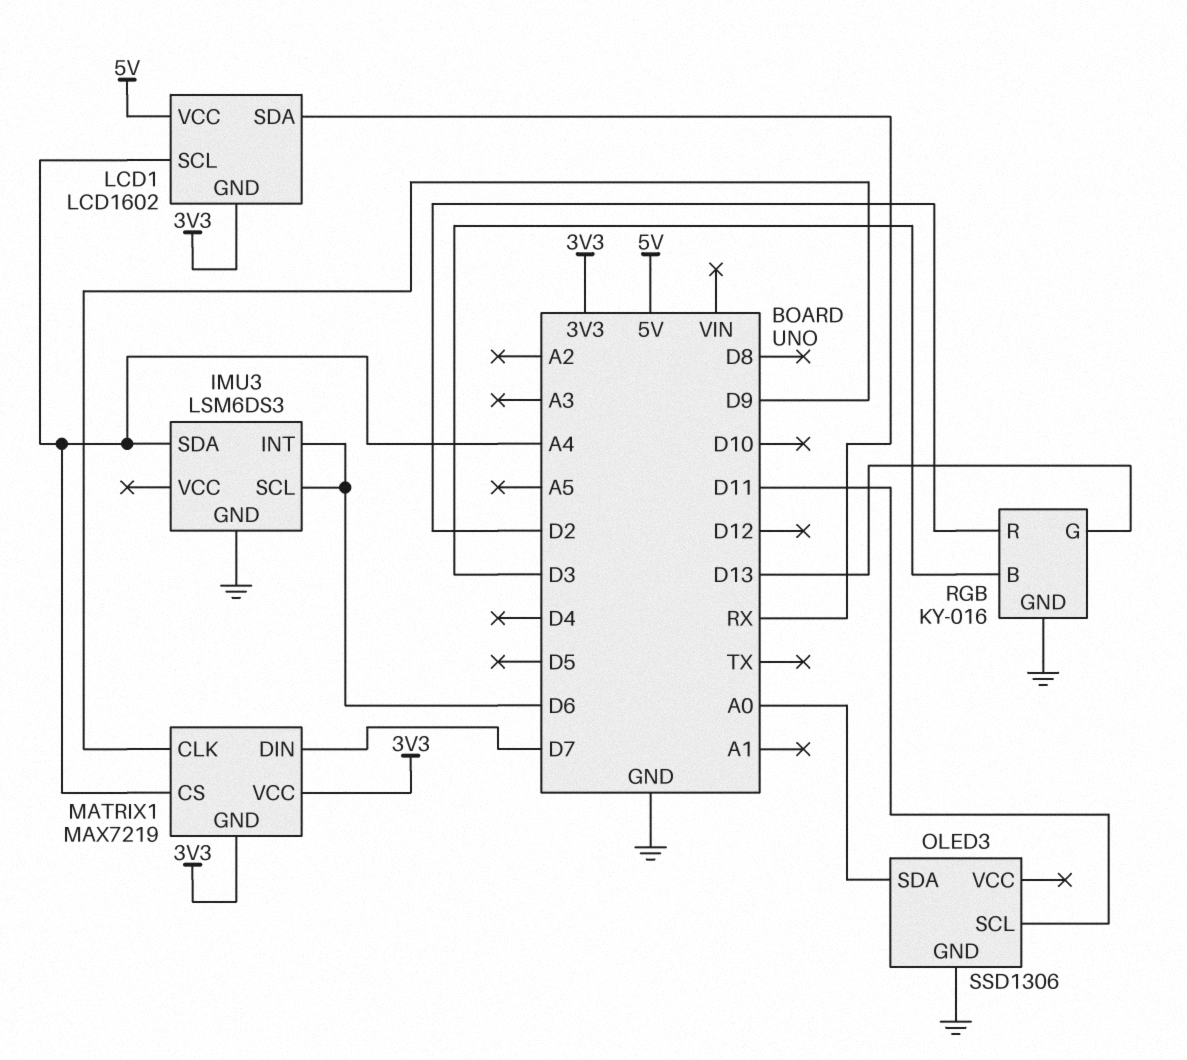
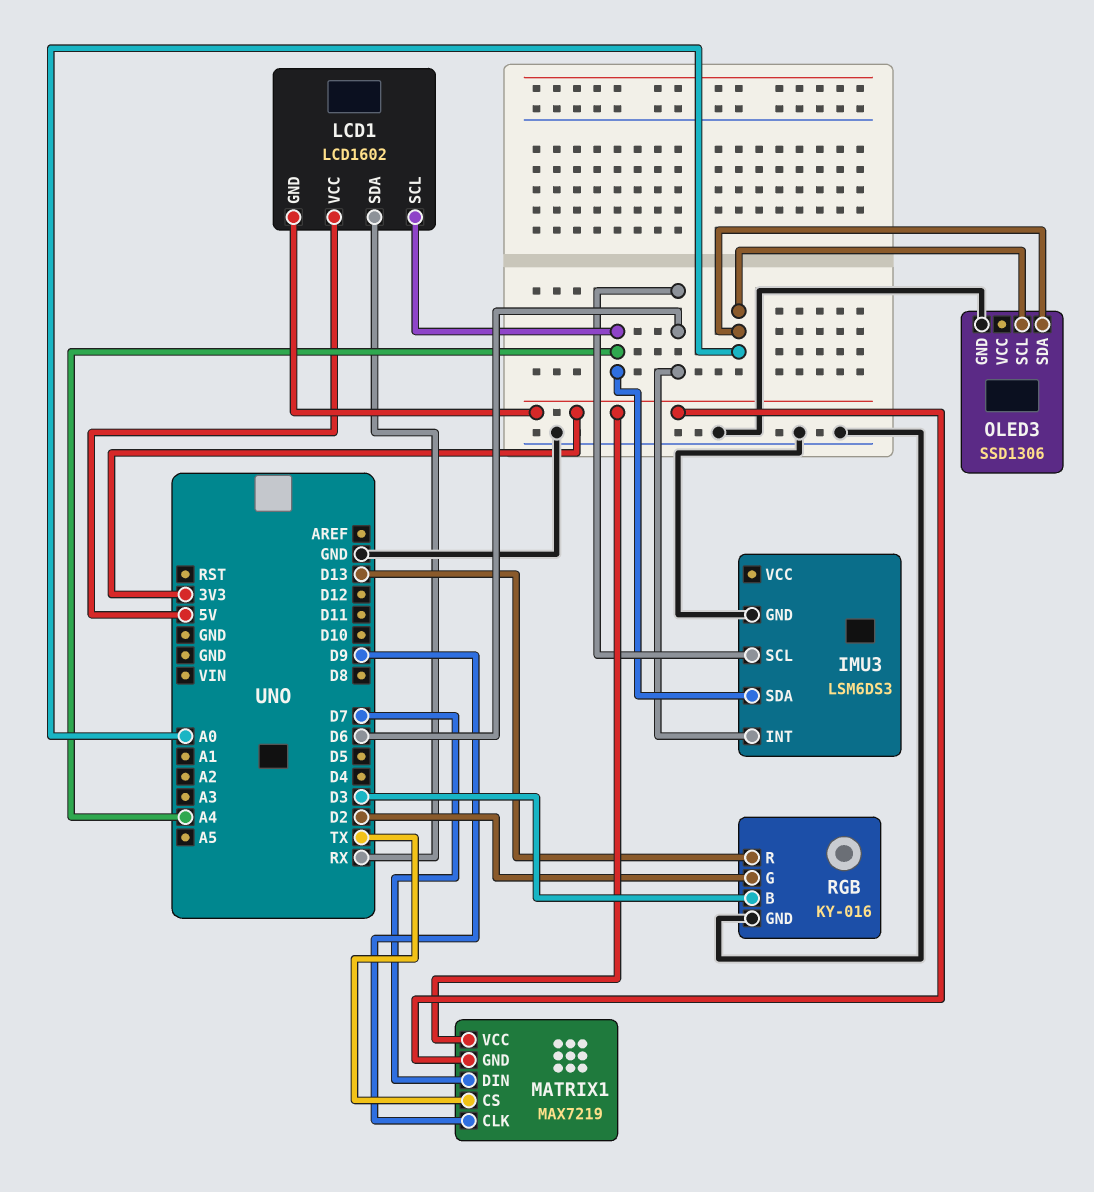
MATRIX1 pin CS: A4 -> TX
OLED3 pin SCL: D11 -> A0
RGB pin G: D13 -> D2
RGB pin R: D2 -> D13

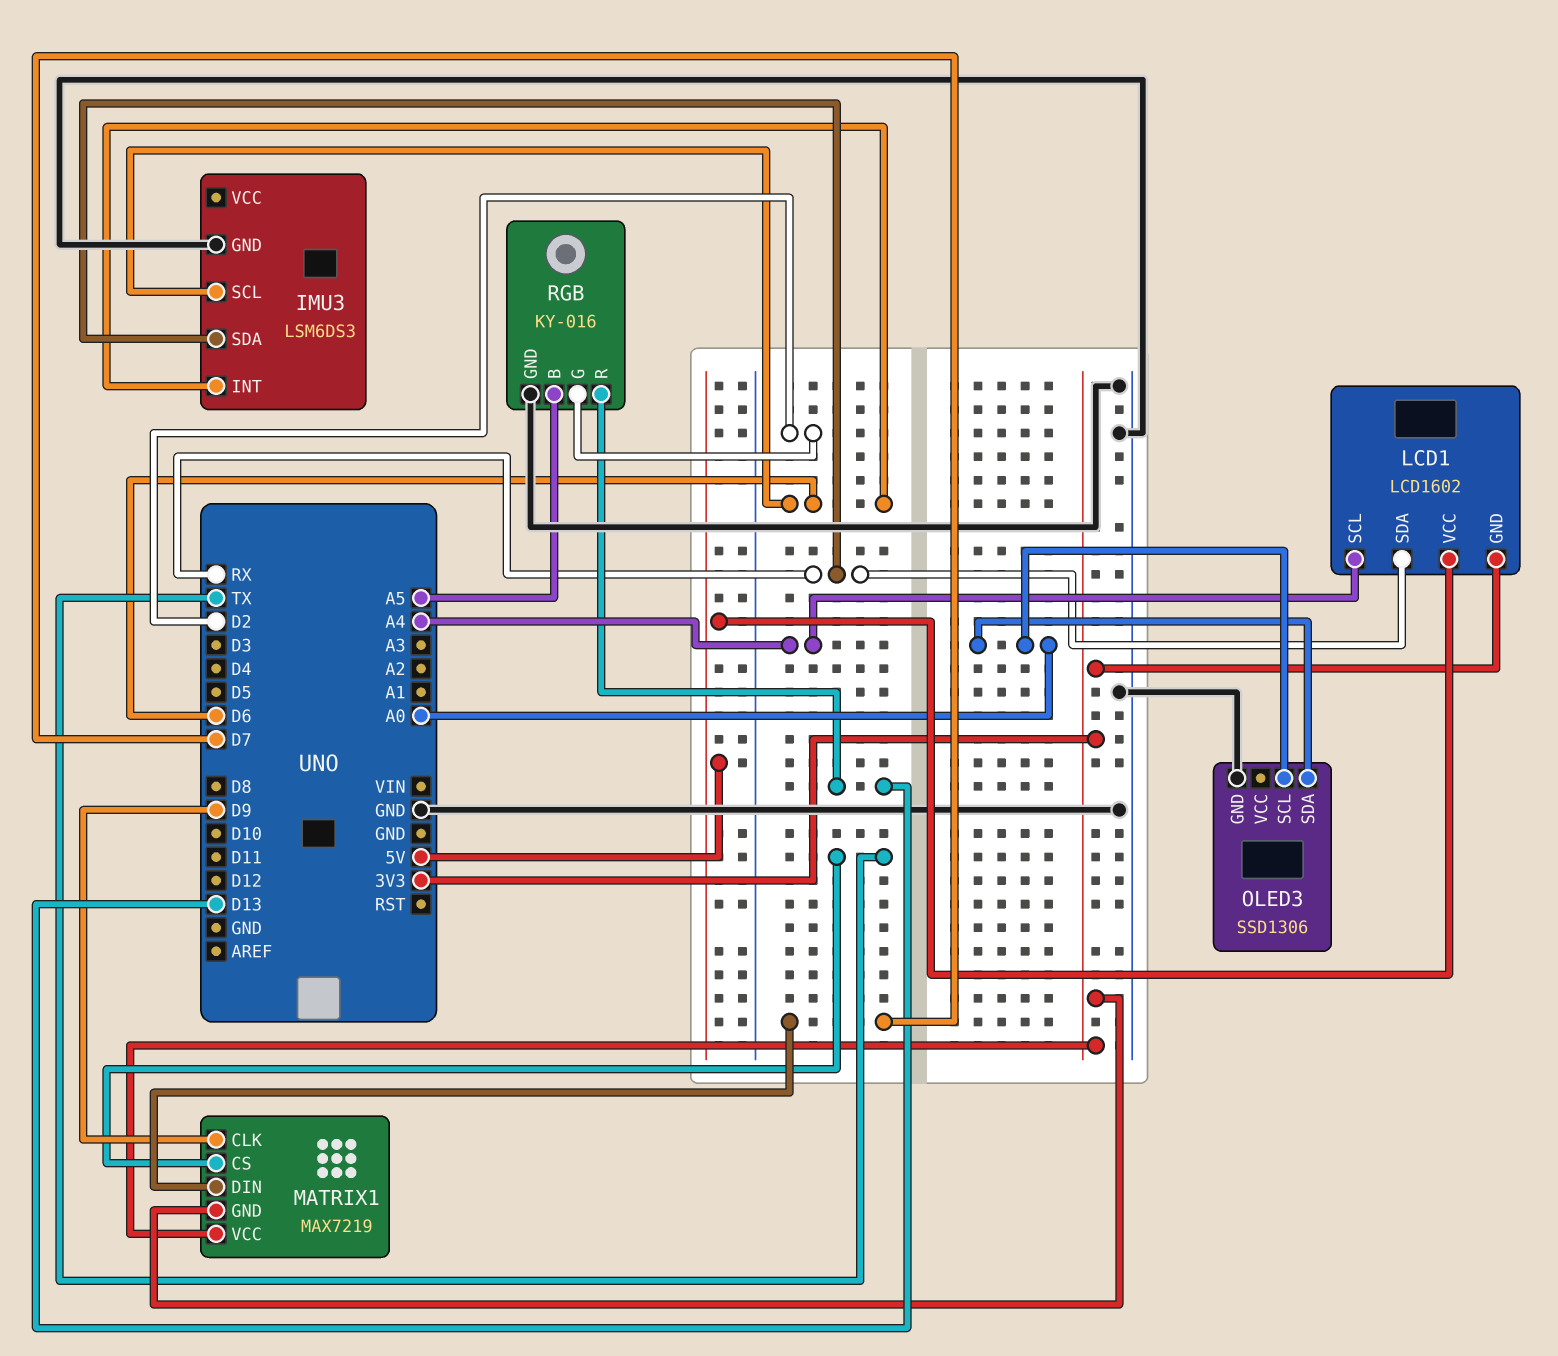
IMU3 pin SDA: A4 -> RX
RGB pin B: D3 -> A5

